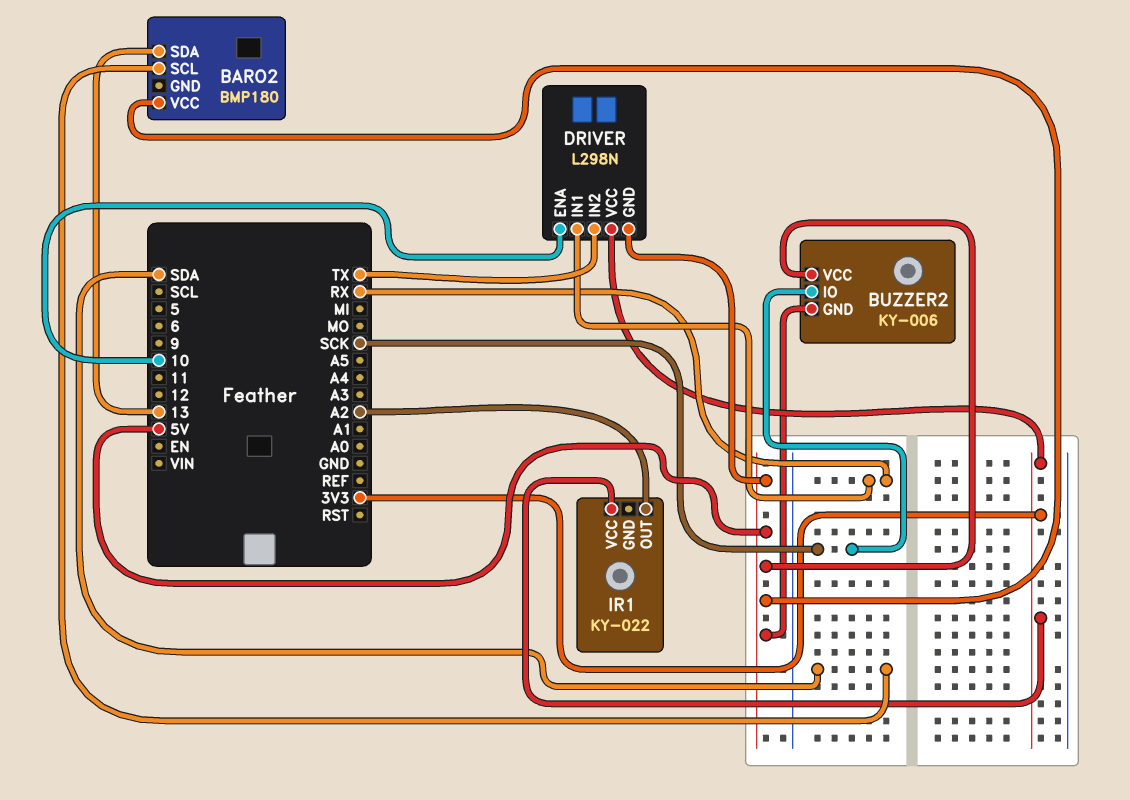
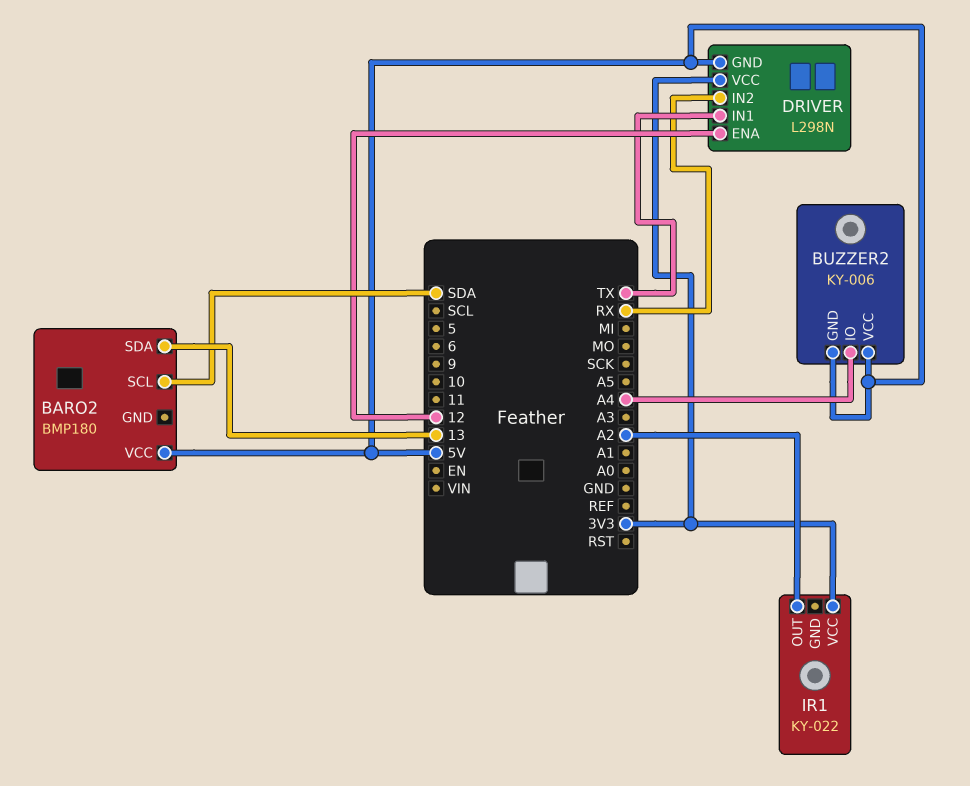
BUZZER2 pin IO: SCK -> A4
DRIVER pin ENA: 10 -> 12
DRIVER pin IN1: RX -> TX
DRIVER pin IN2: TX -> RX

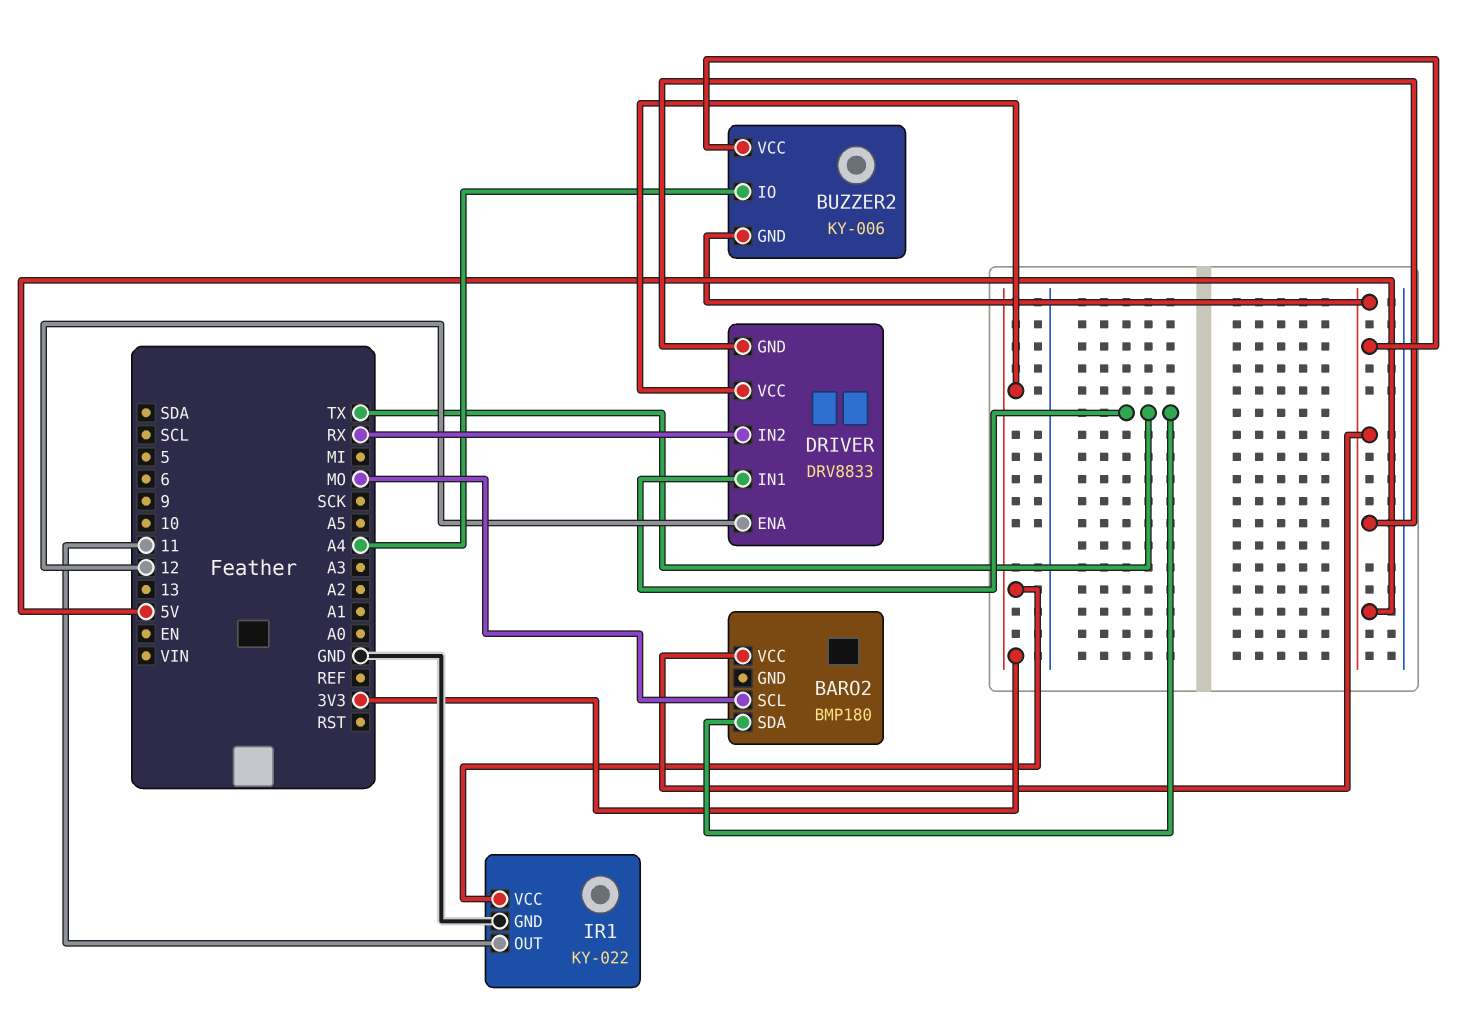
BARO2 pin SCL: SDA -> MO
BARO2 pin SDA: 13 -> TX
DRIVER: L298N -> DRV8833
IR1 pin GND: none -> GND
IR1 pin OUT: A2 -> 11

